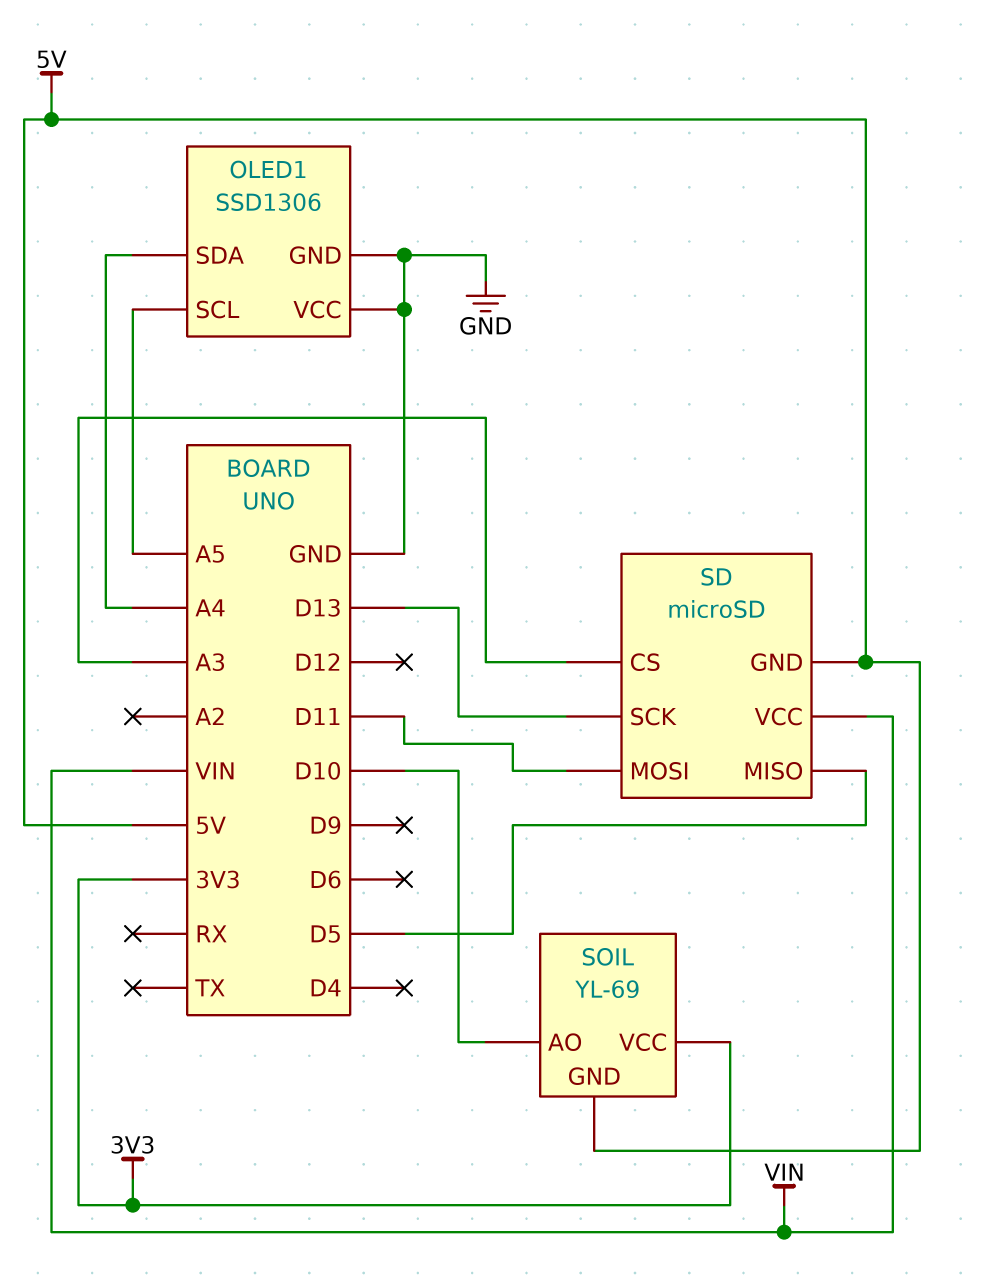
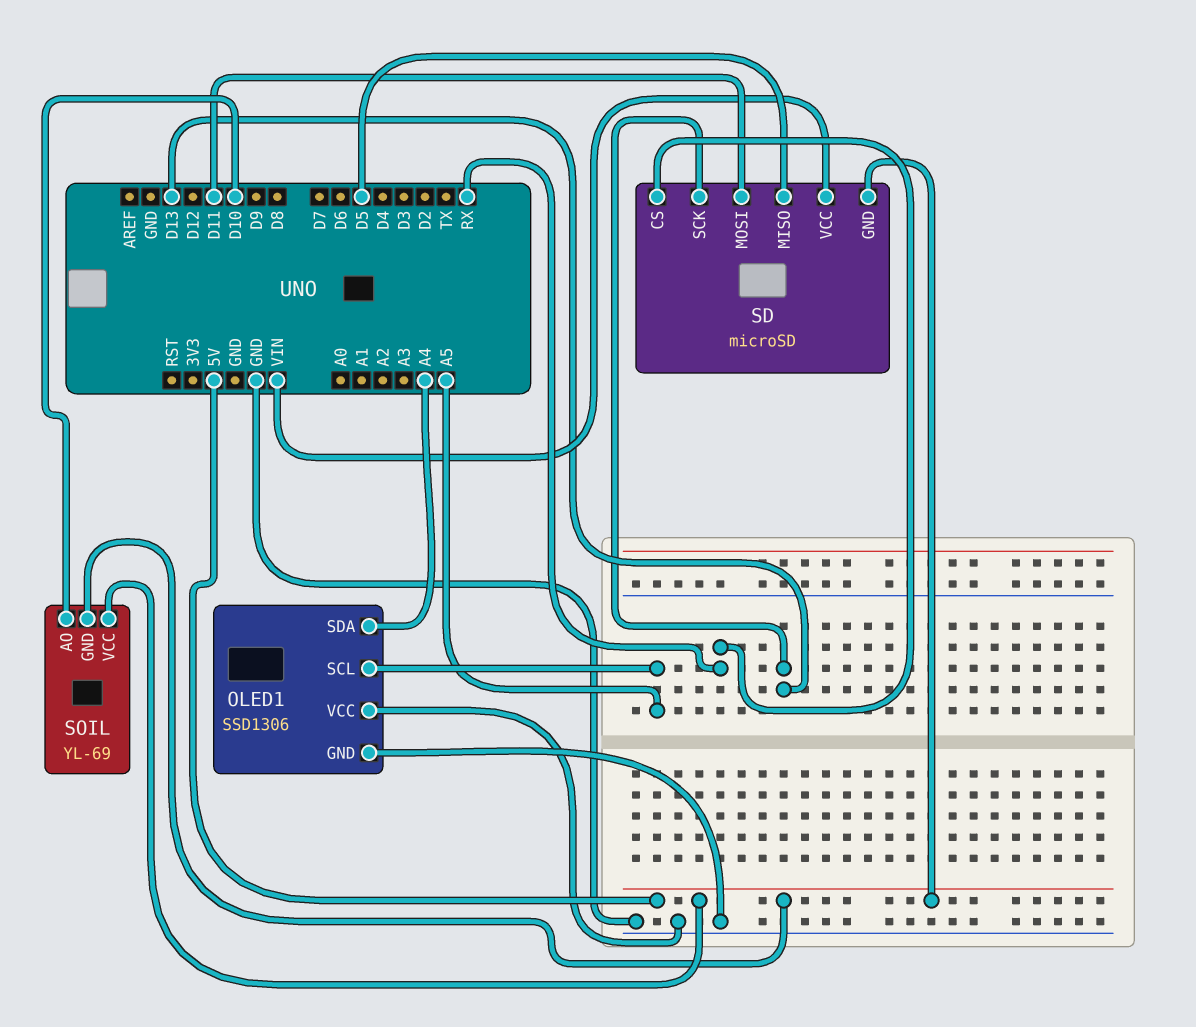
SD pin CS: A3 -> RX
SOIL pin VCC: 3V3 -> 5V

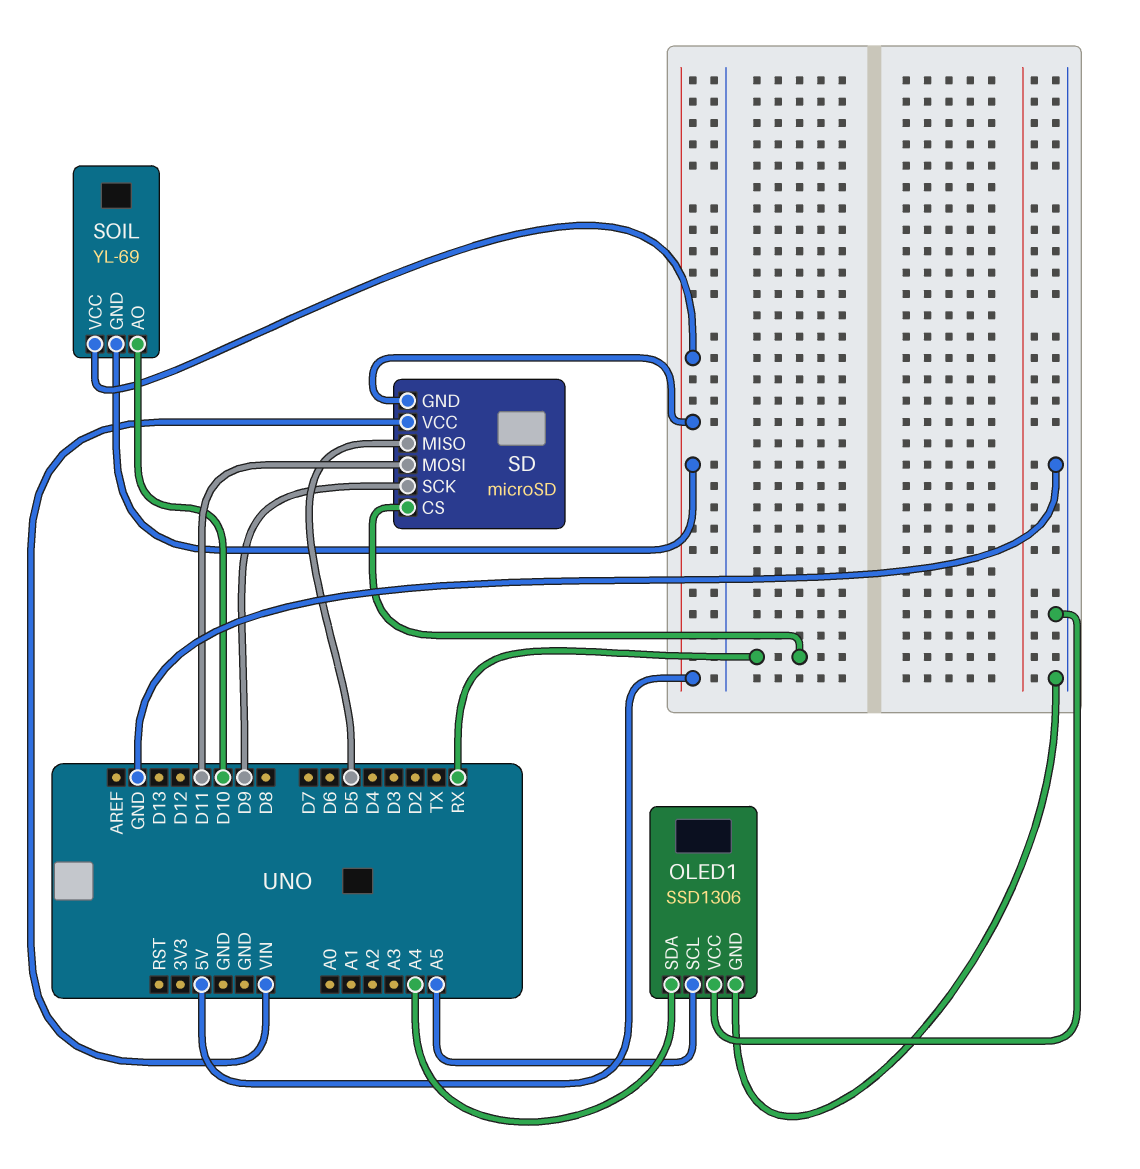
SD pin SCK: D13 -> D9

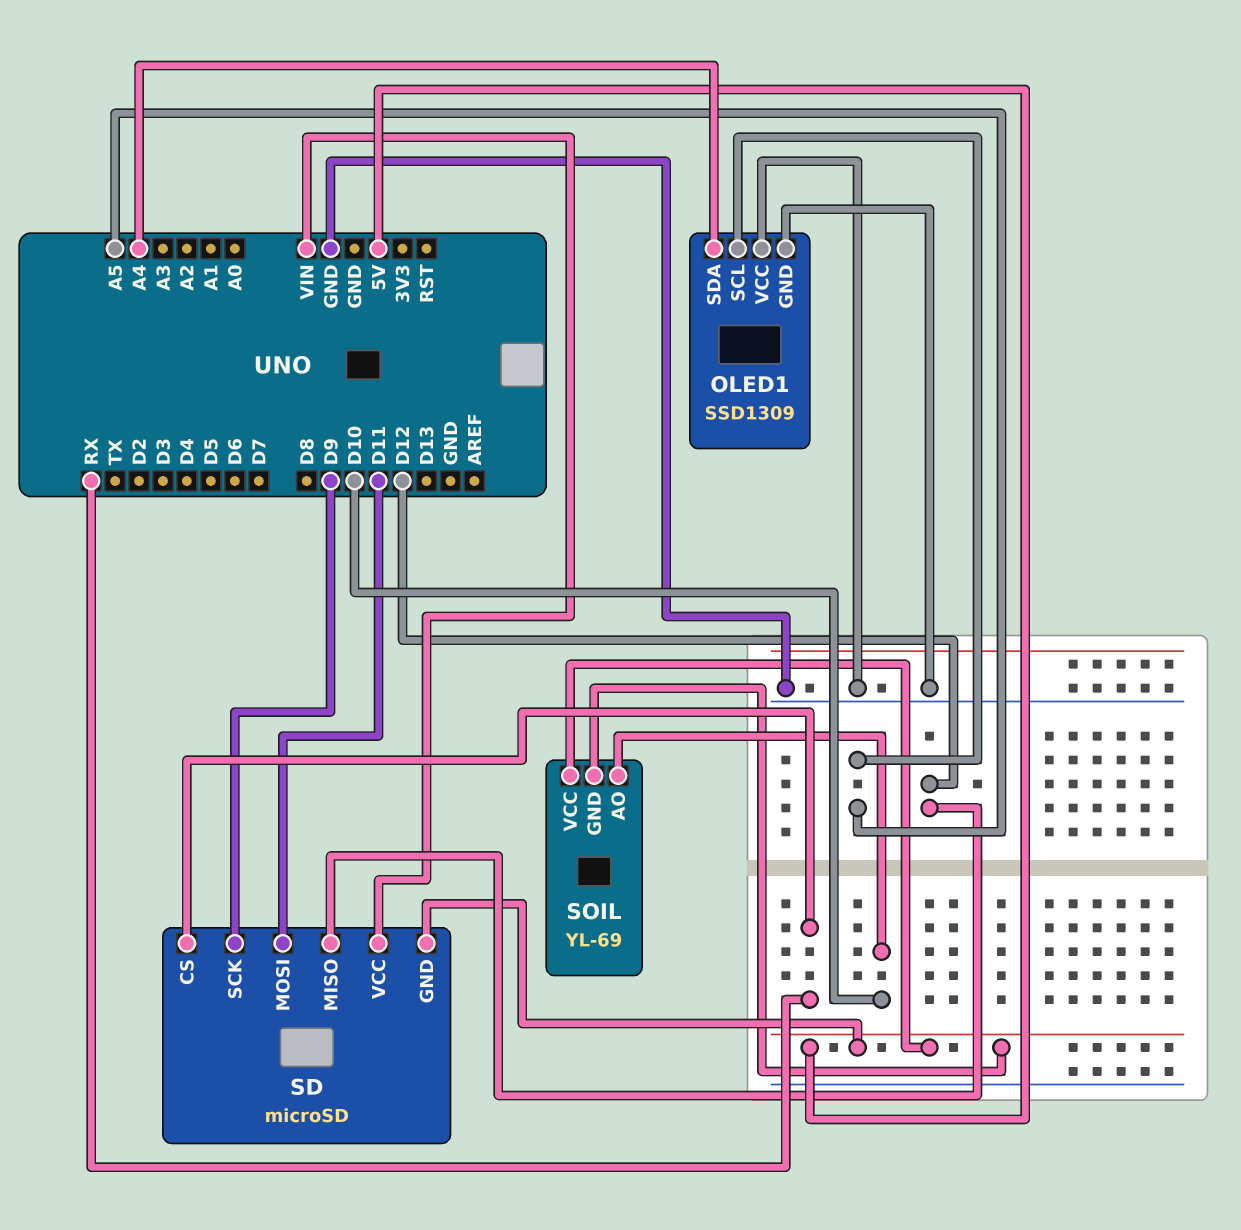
OLED1: SSD1306 -> SSD1309
SD pin MISO: D5 -> D12

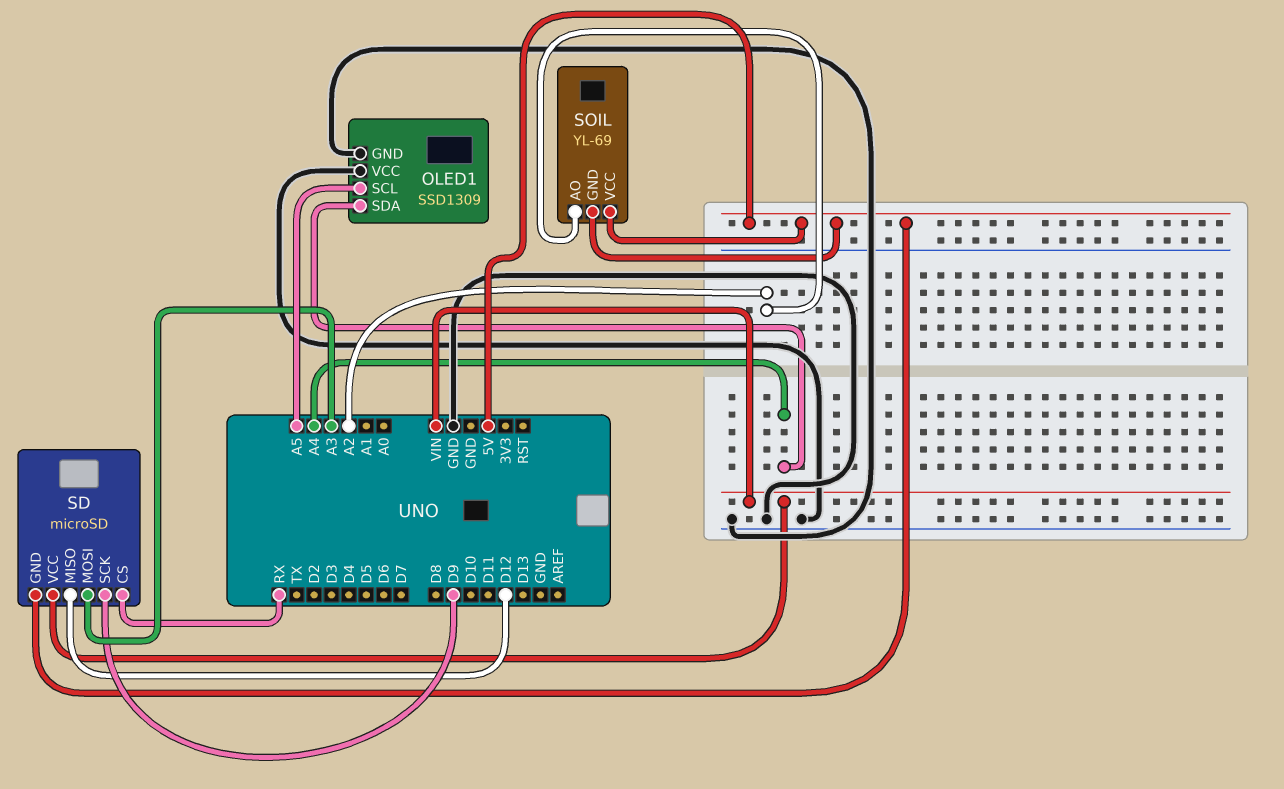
SD pin MOSI: D11 -> A3
SOIL pin AO: D10 -> A2

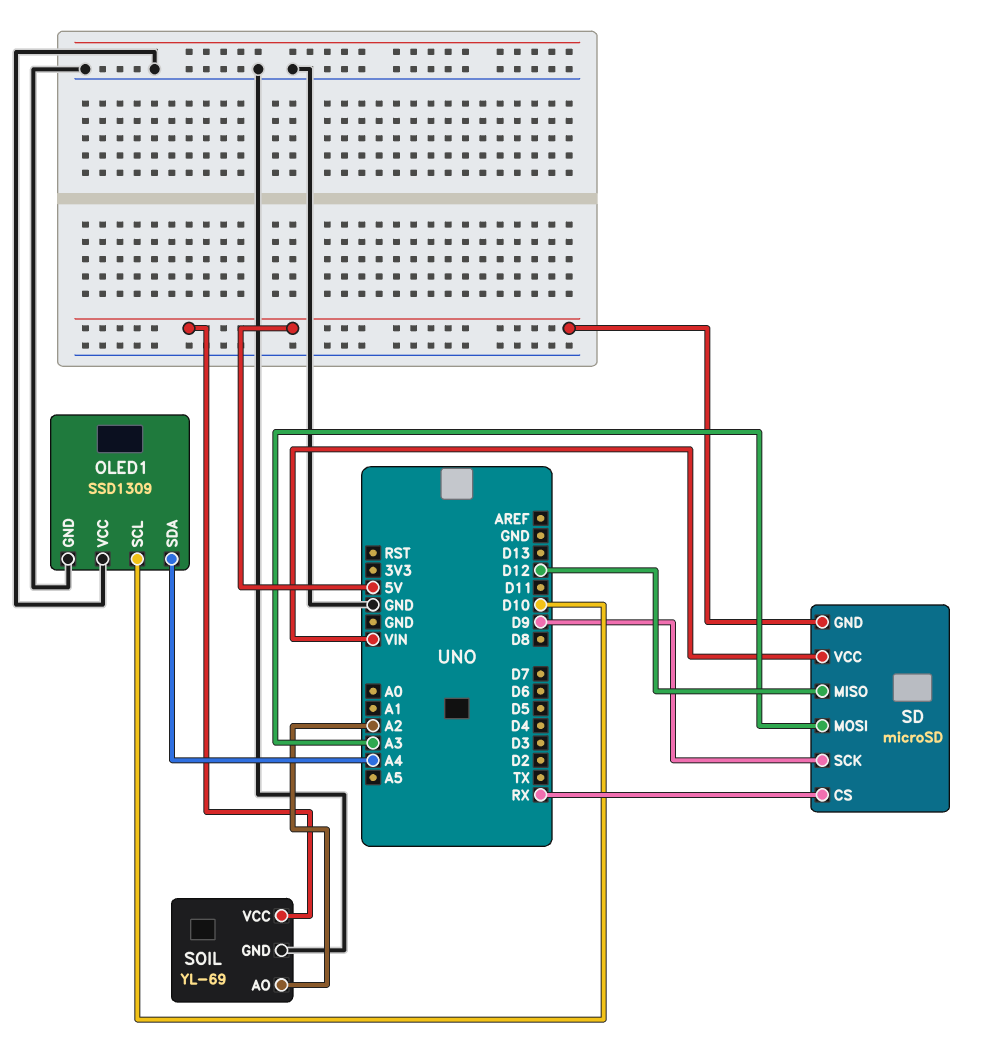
OLED1 pin SCL: A5 -> D10
SOIL pin GND: 5V -> GND

